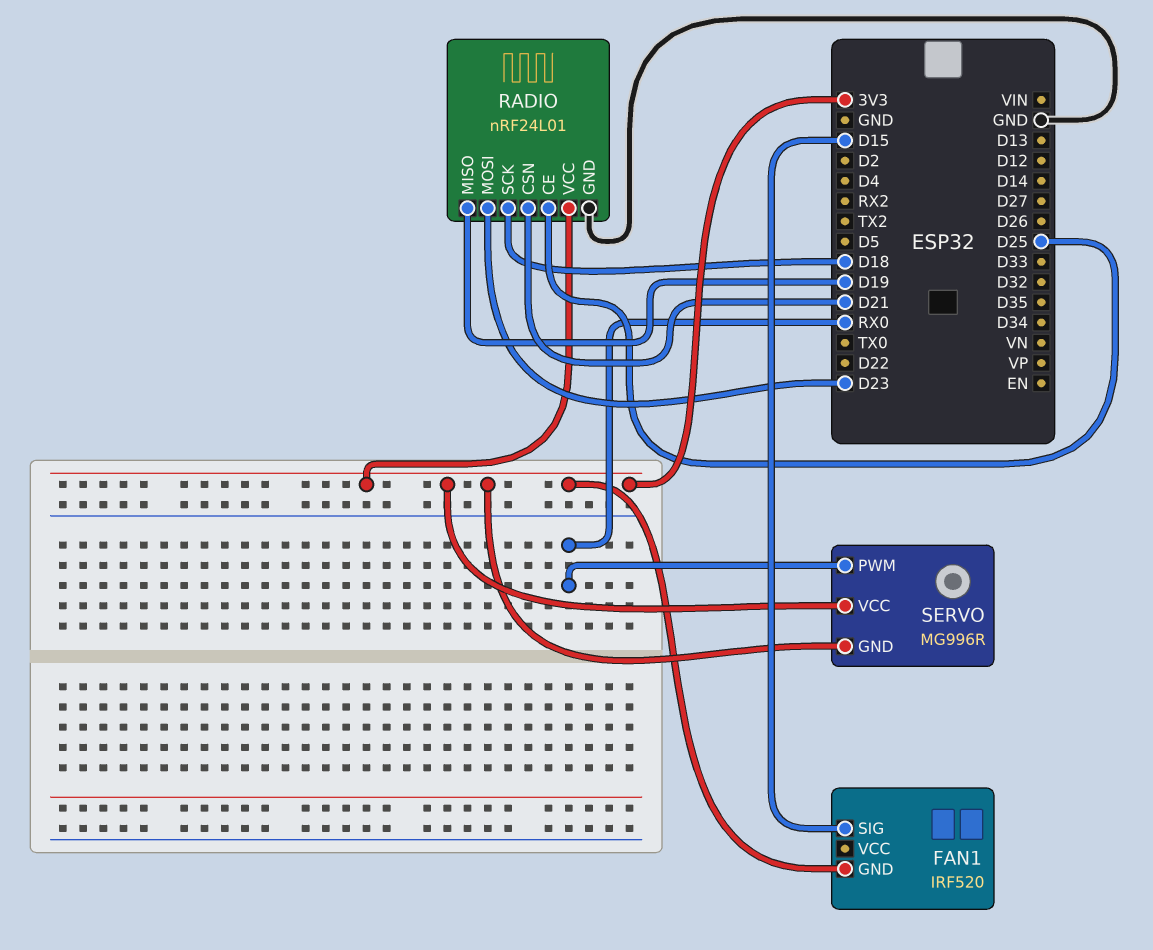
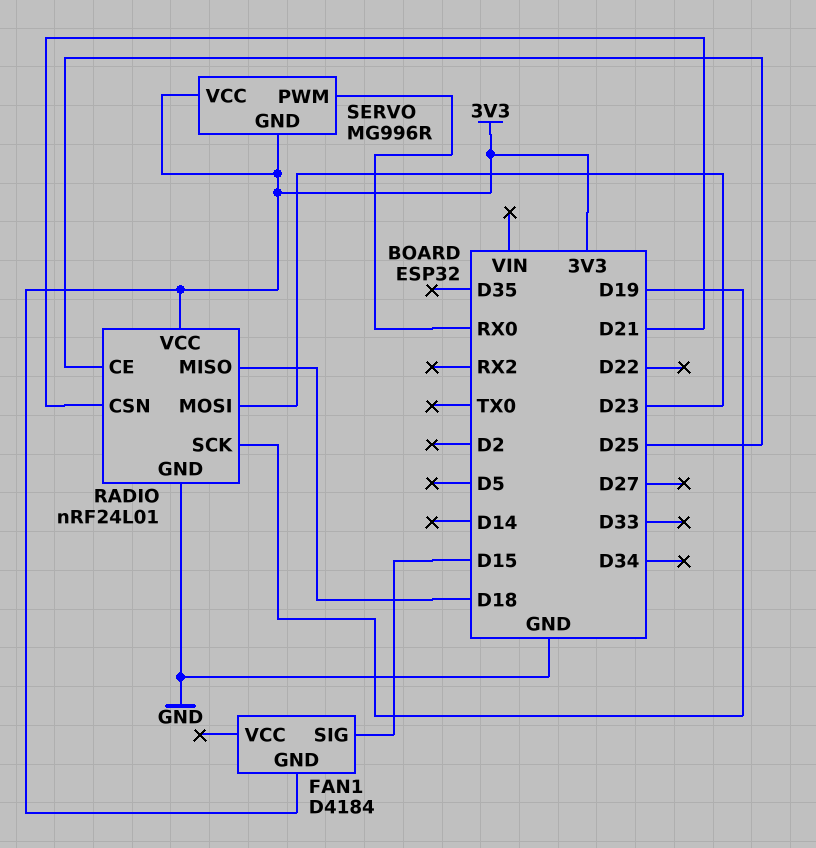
FAN1: IRF520 -> D4184
RADIO pin MISO: D19 -> D18
RADIO pin SCK: D18 -> D19

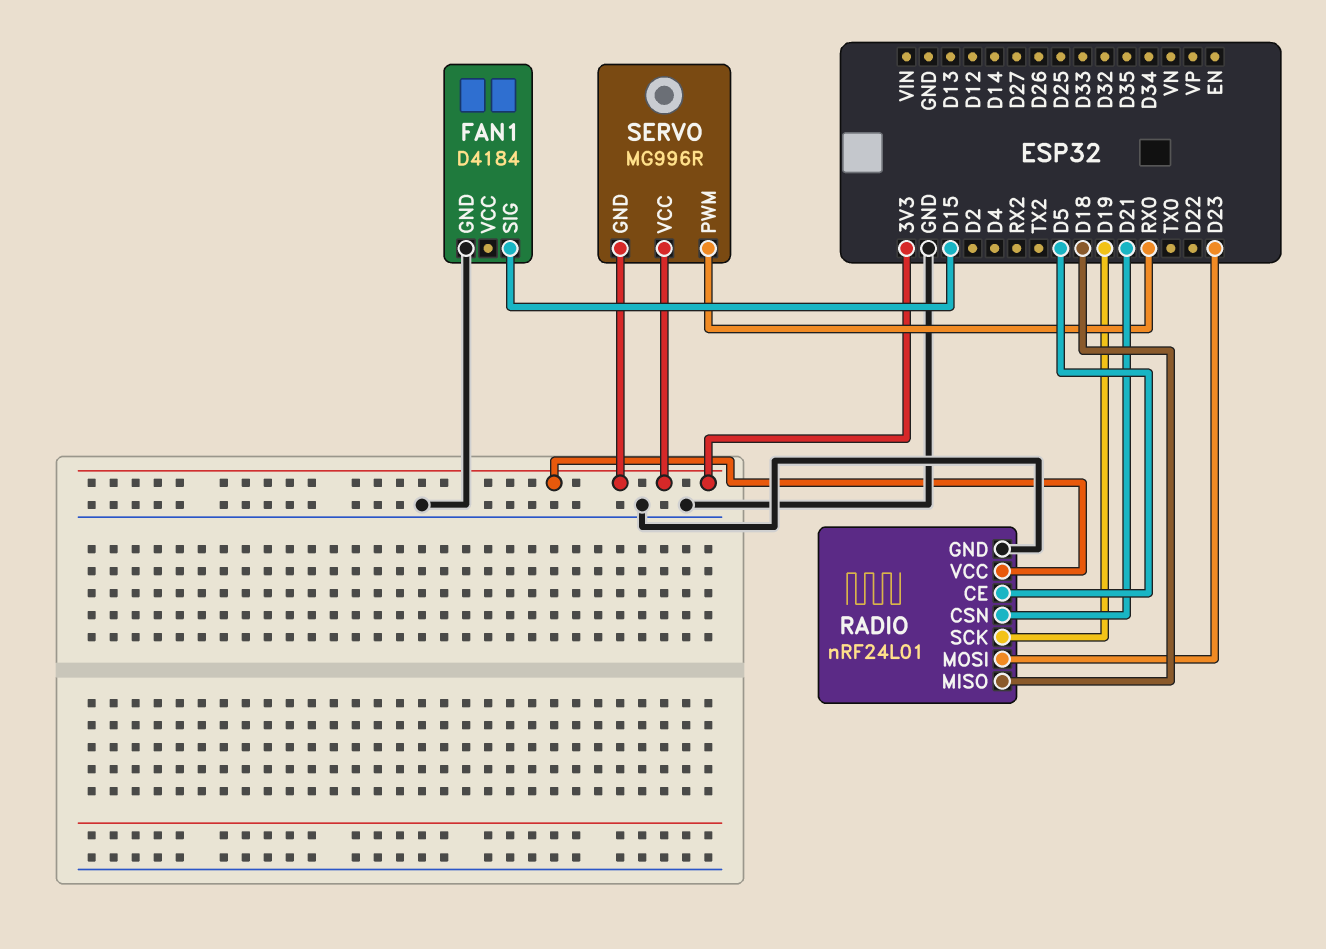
FAN1 pin GND: 3V3 -> GND
RADIO pin CE: D25 -> D5

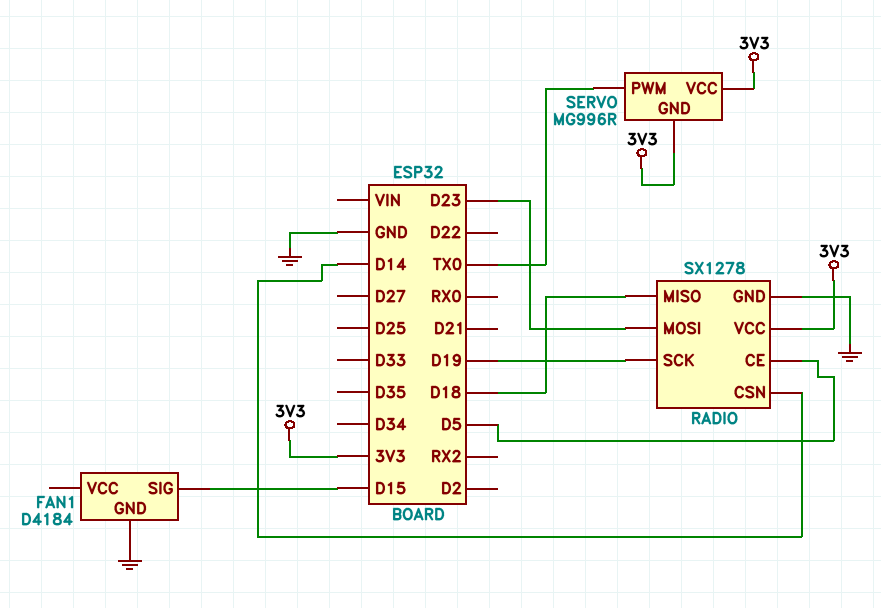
RADIO: nRF24L01 -> SX1278
RADIO pin CSN: D21 -> D14
SERVO pin PWM: RX0 -> TX0

